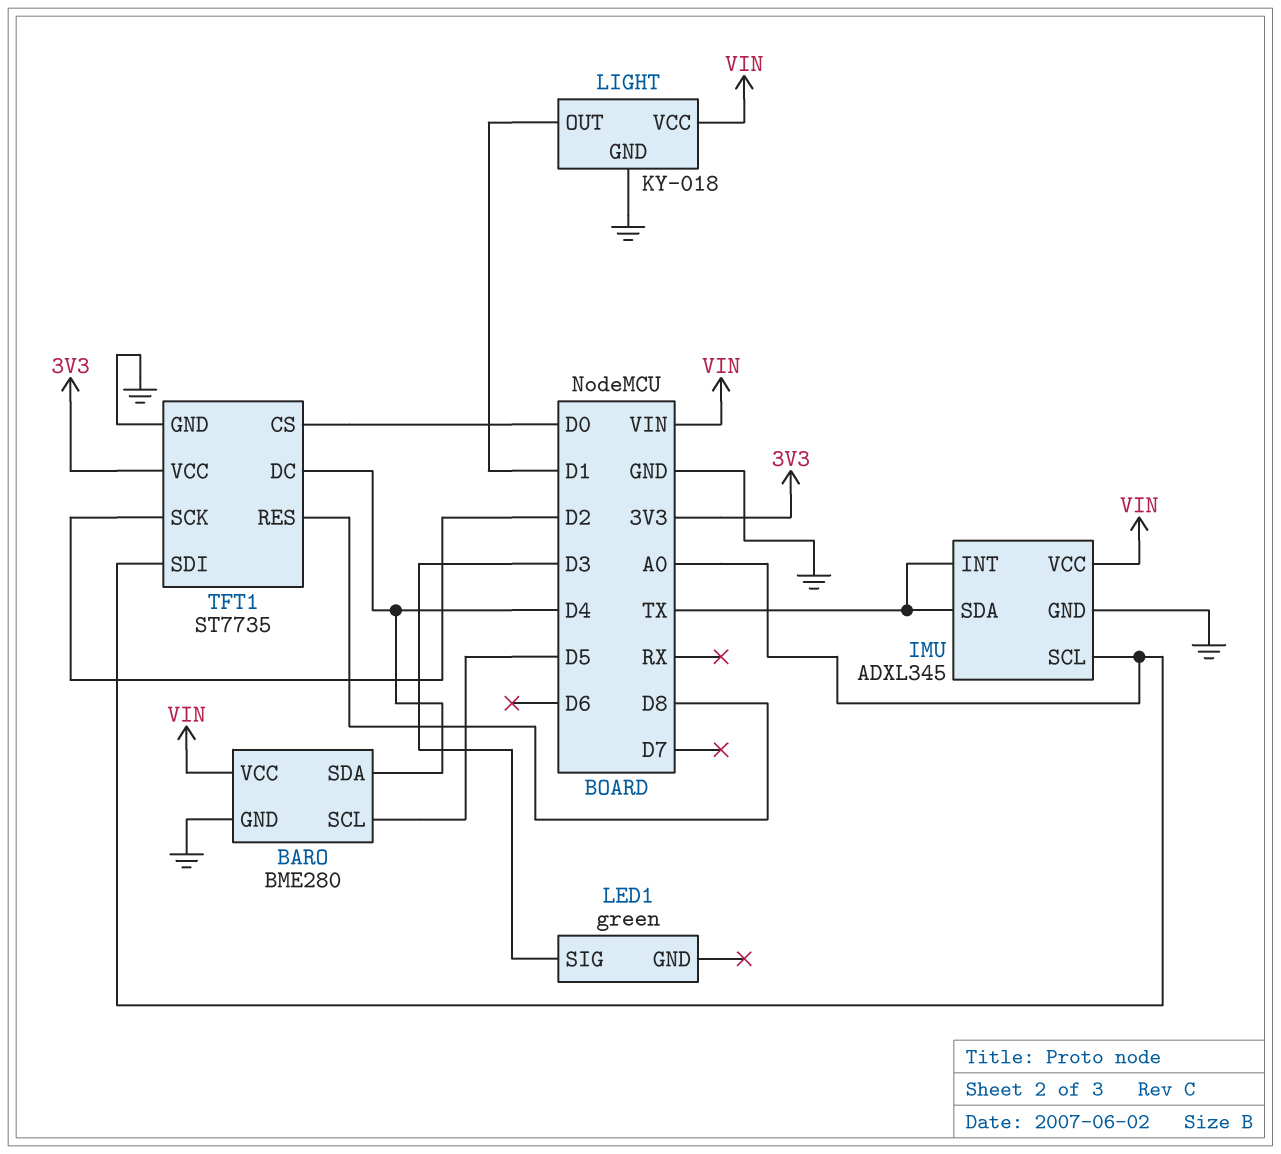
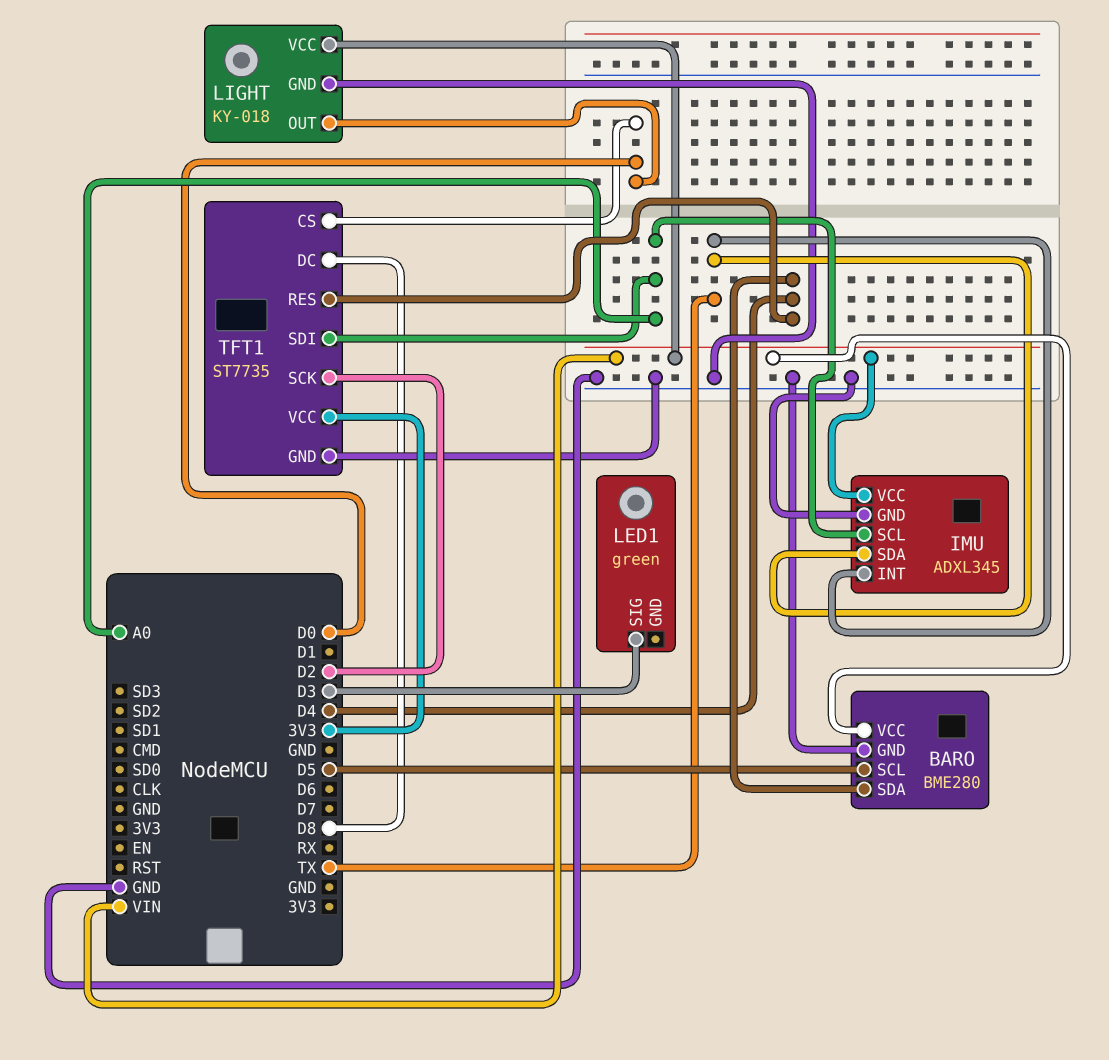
LIGHT pin OUT: D1 -> D0
TFT1 pin DC: D4 -> D8
TFT1 pin RES: D8 -> D4

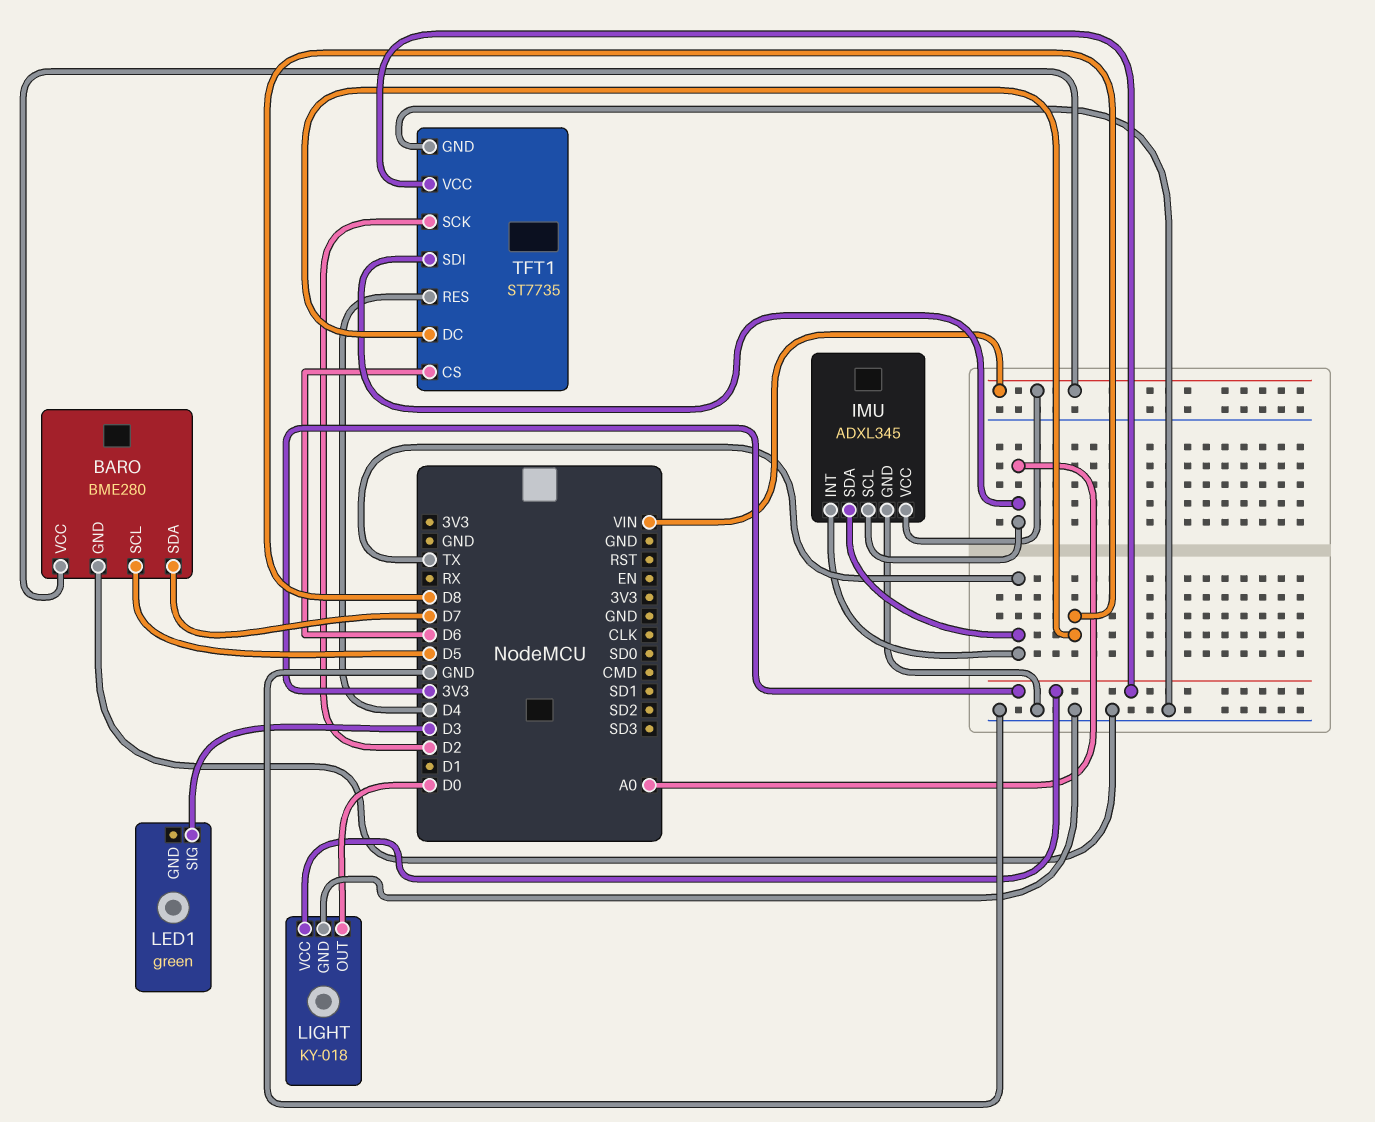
BARO pin SDA: D4 -> D7
LIGHT pin VCC: VIN -> 3V3
TFT1 pin CS: D0 -> D6

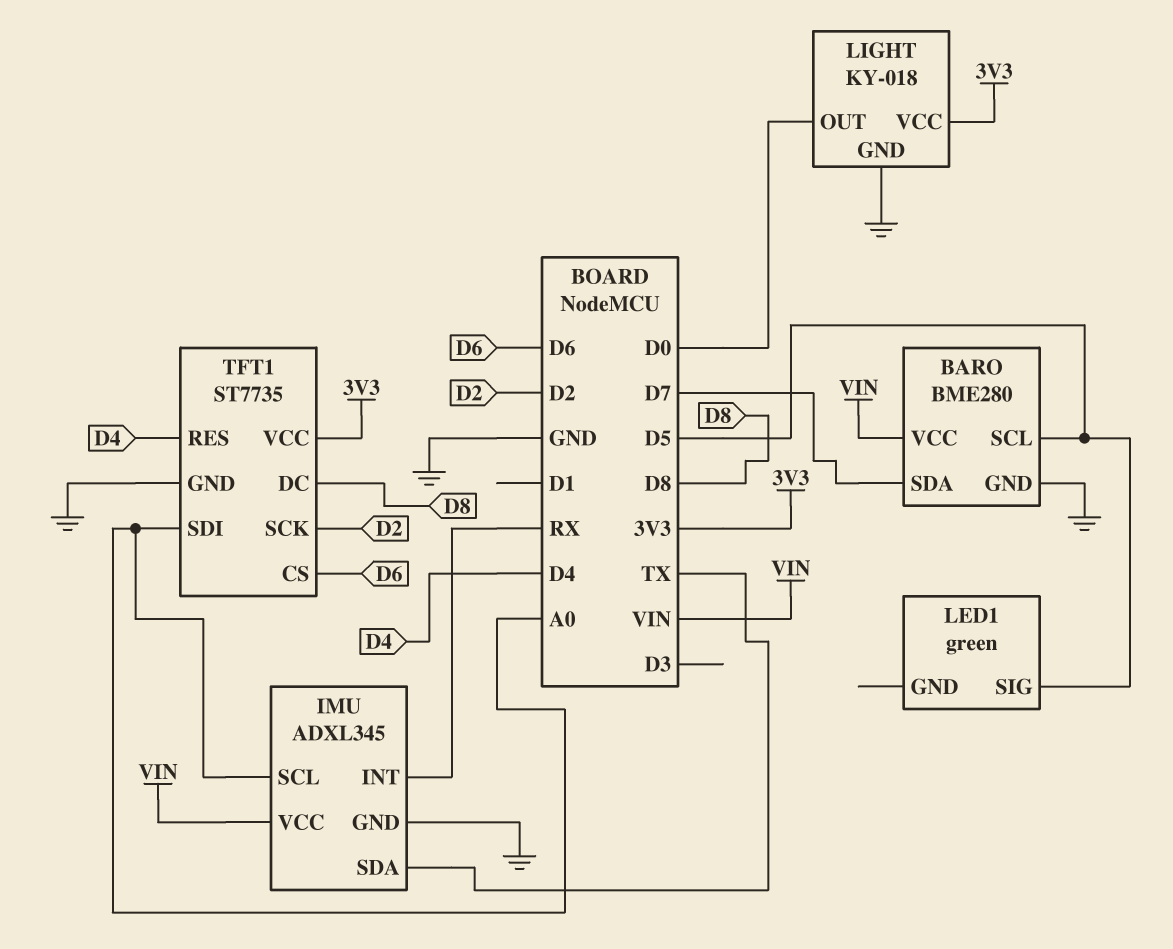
IMU pin INT: TX -> RX
LED1 pin SIG: D3 -> D5

